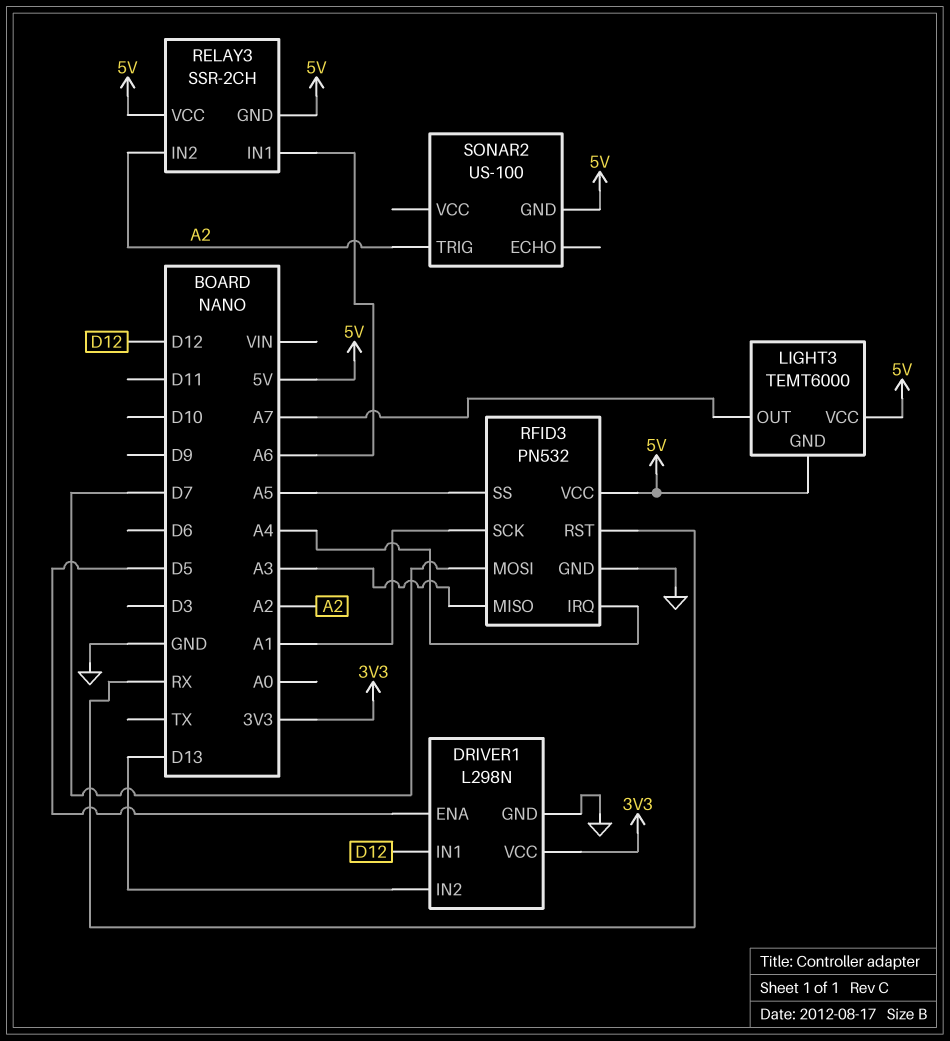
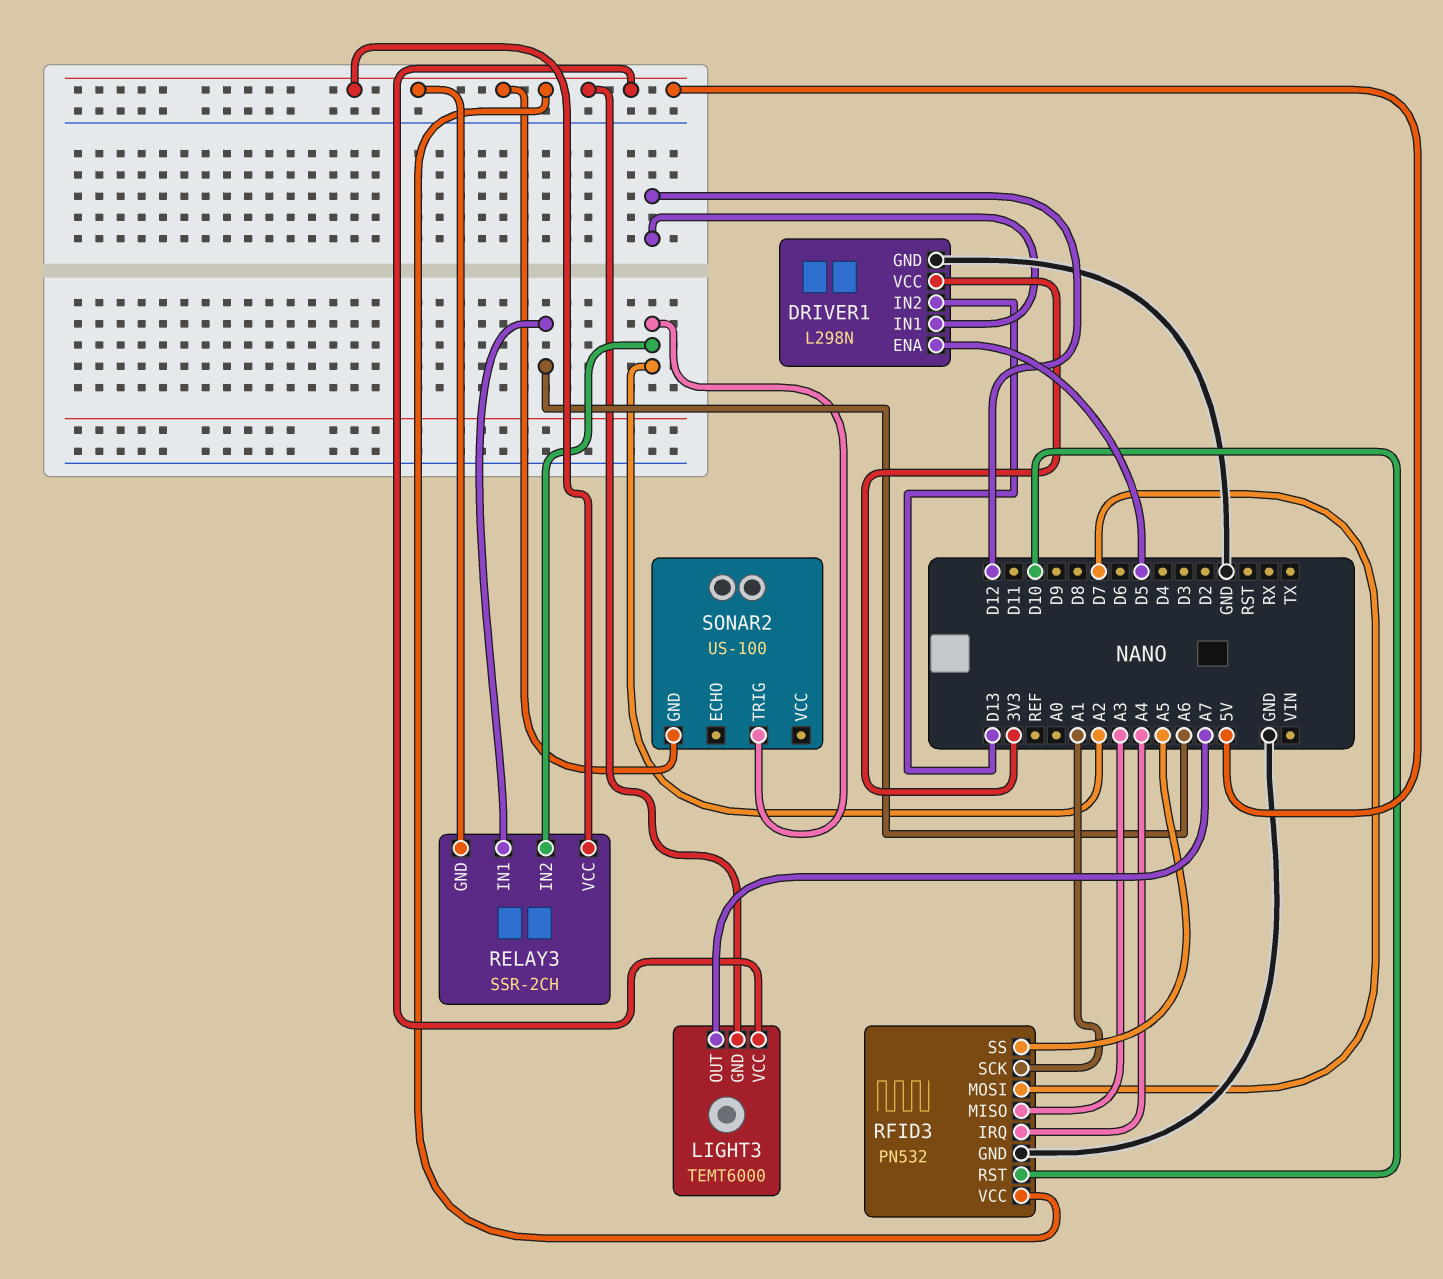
RFID3 pin RST: RX -> D10

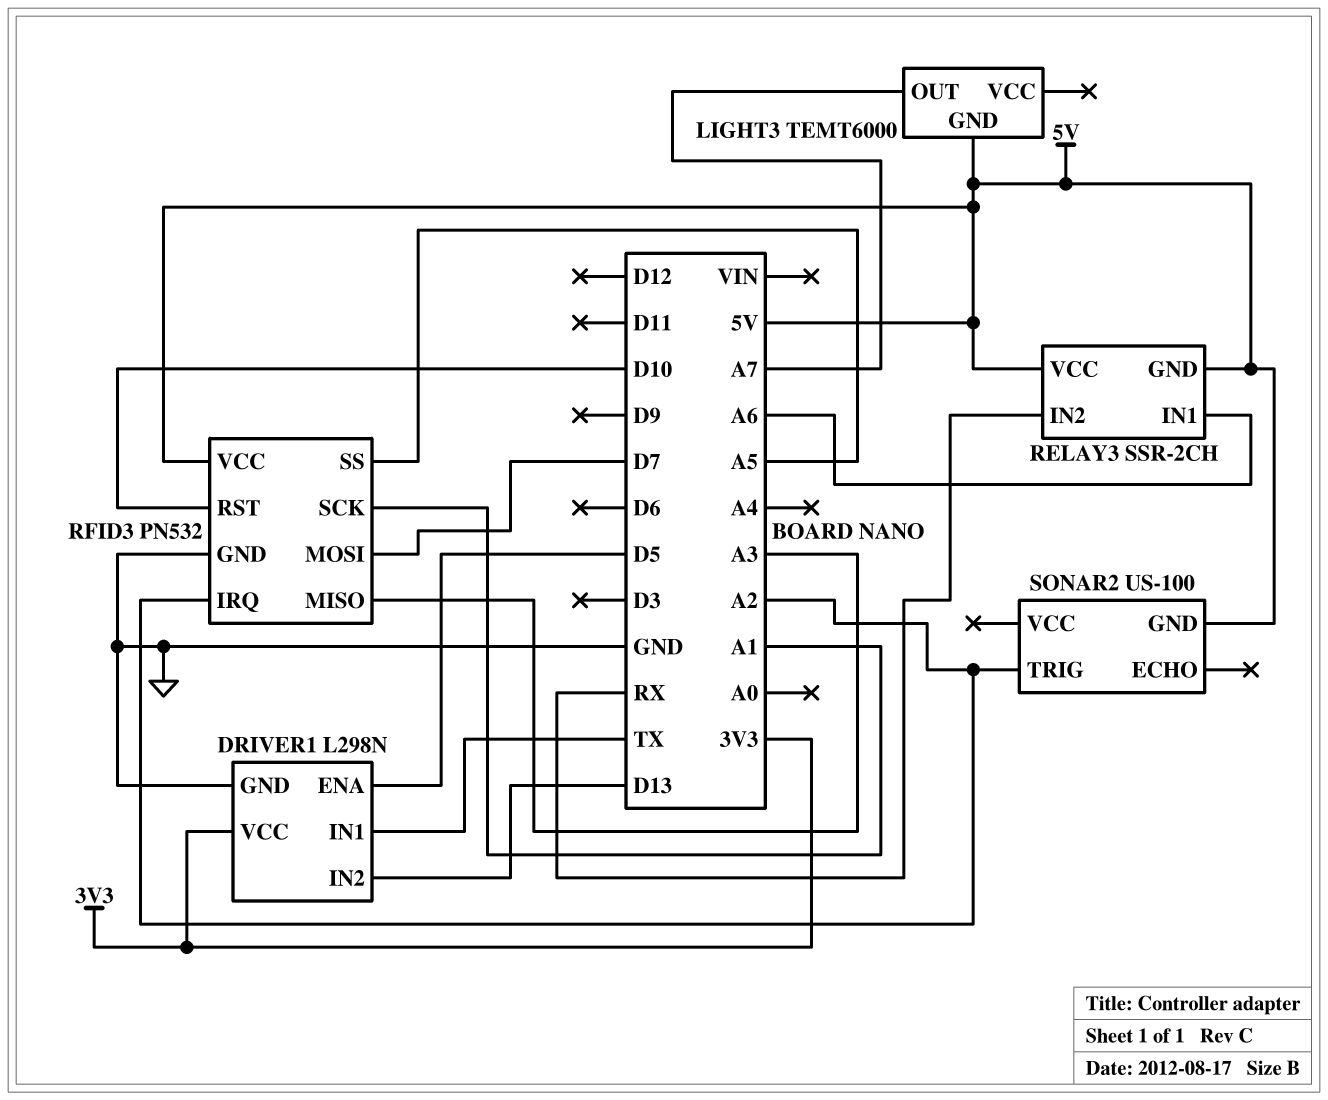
DRIVER1 pin IN1: D12 -> TX
LIGHT3 pin VCC: 5V -> none
RELAY3 pin IN2: A2 -> RX
RFID3 pin IRQ: A4 -> A2

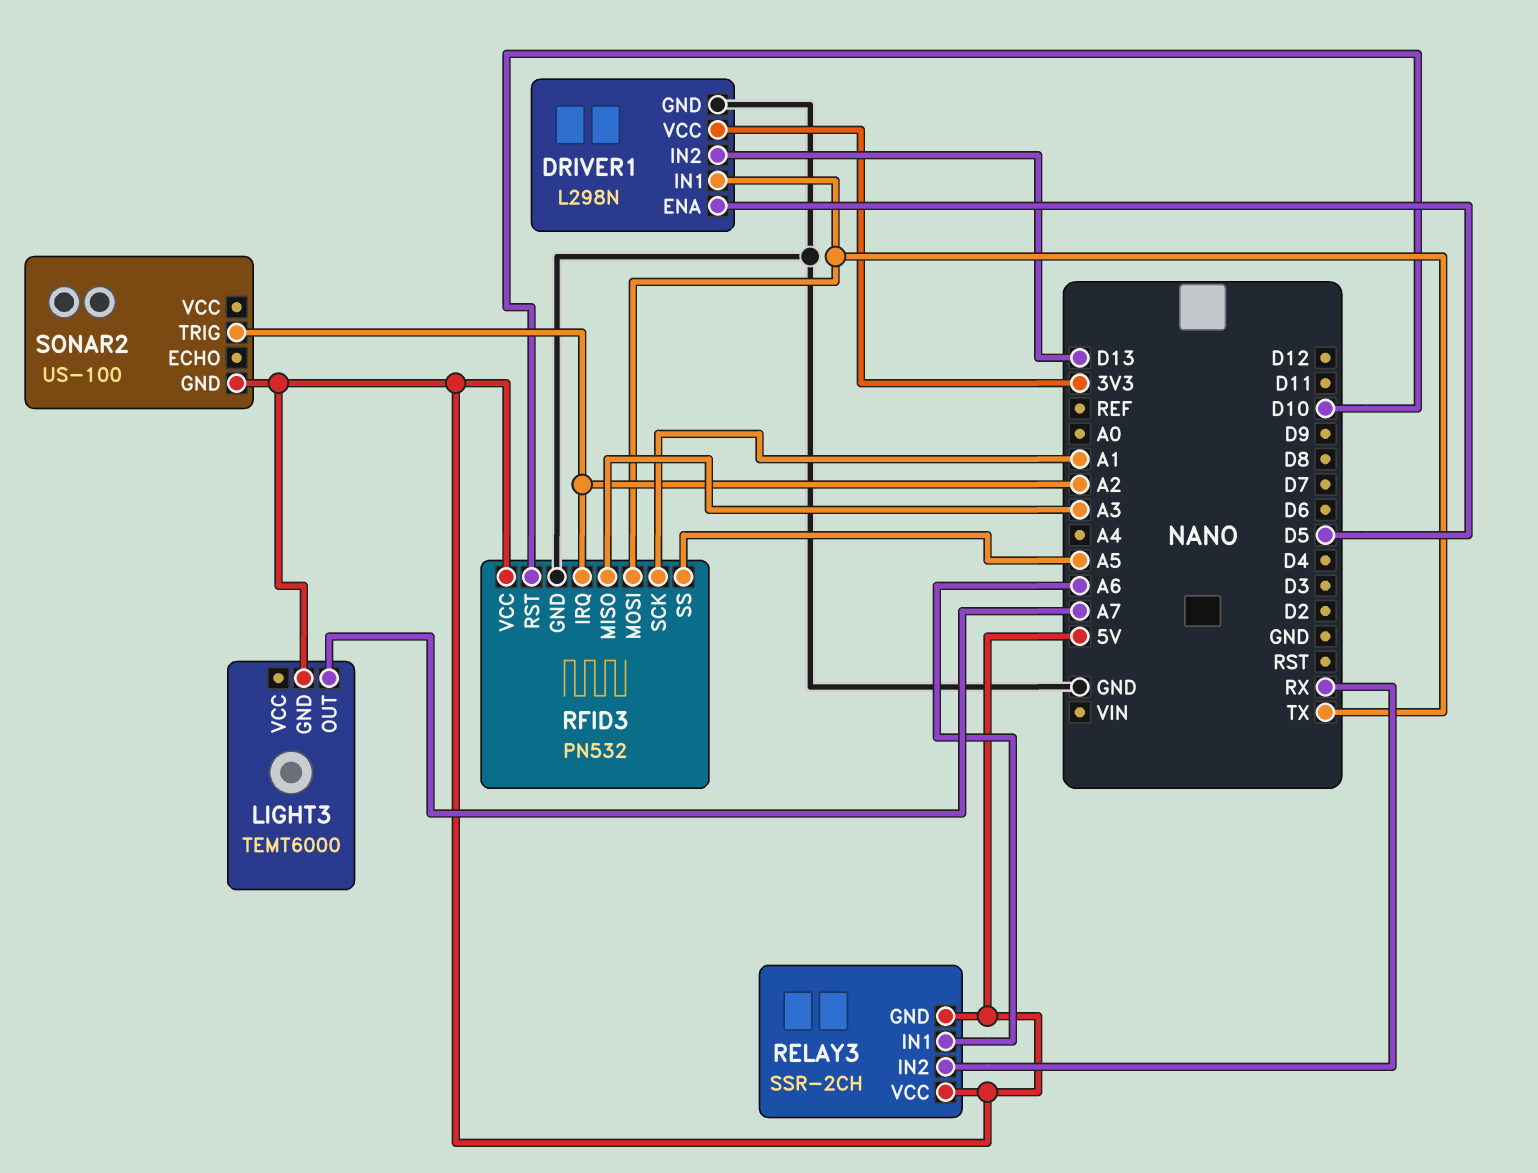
RFID3 pin MOSI: D7 -> TX

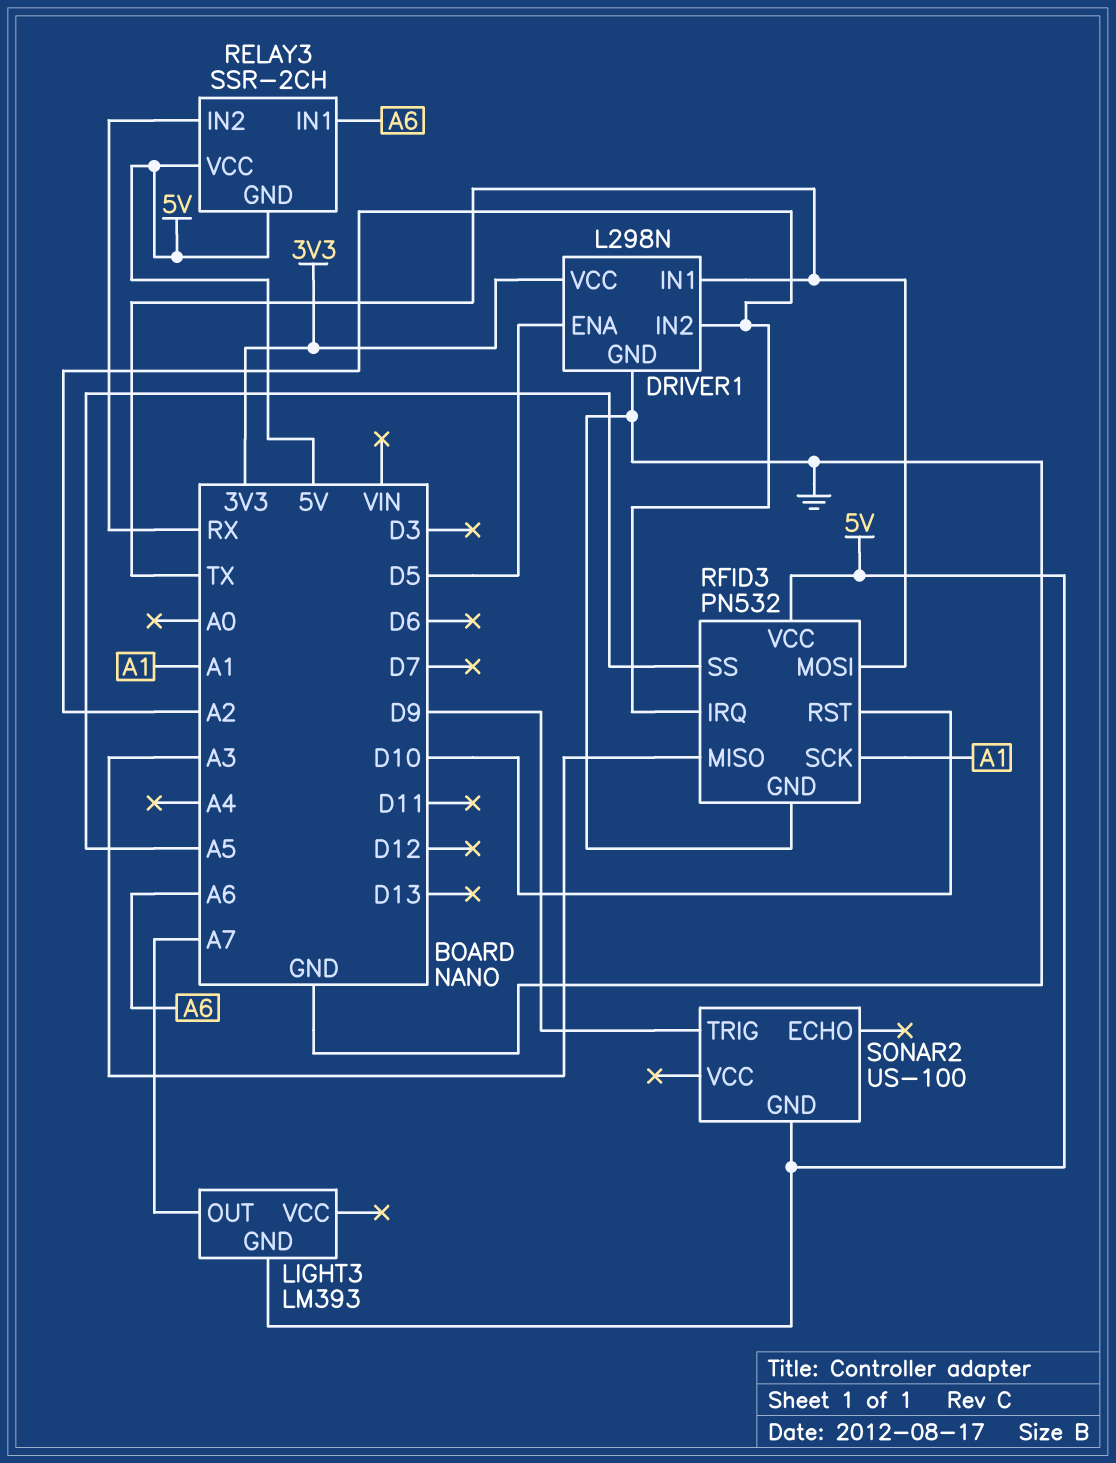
DRIVER1 pin IN2: D13 -> A2
LIGHT3: TEMT6000 -> LM393
SONAR2 pin TRIG: A2 -> D9

